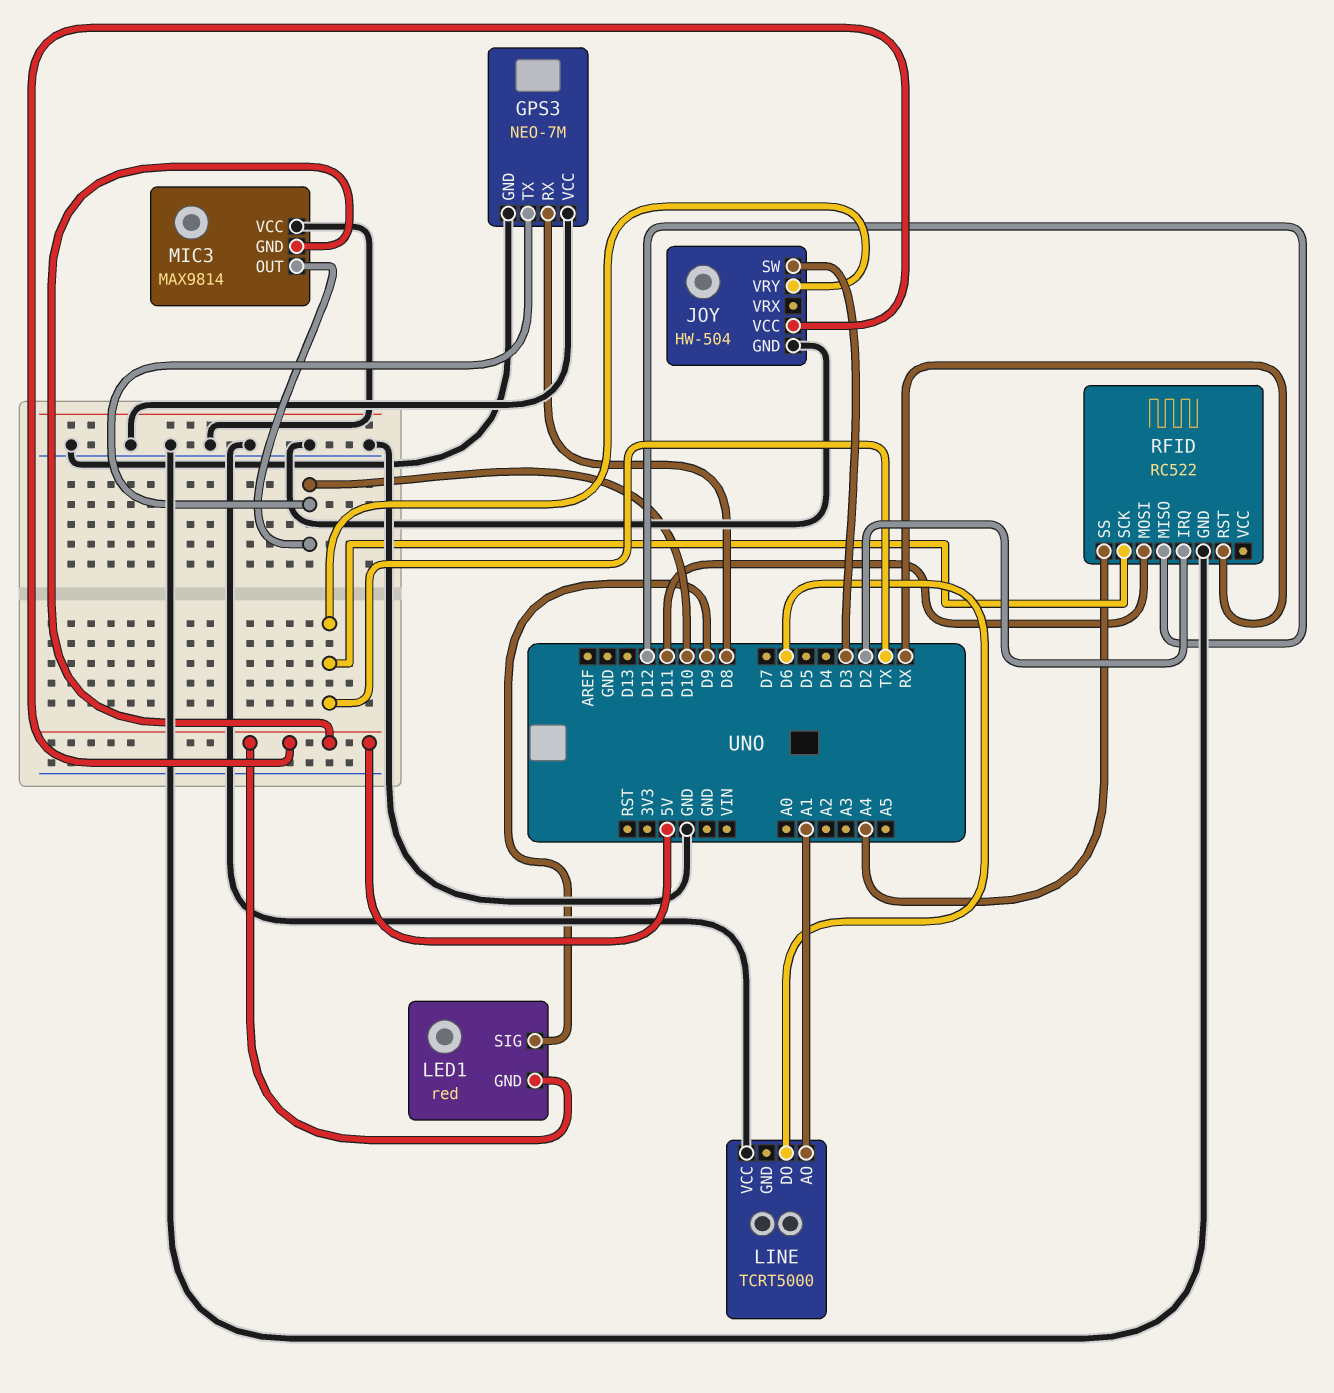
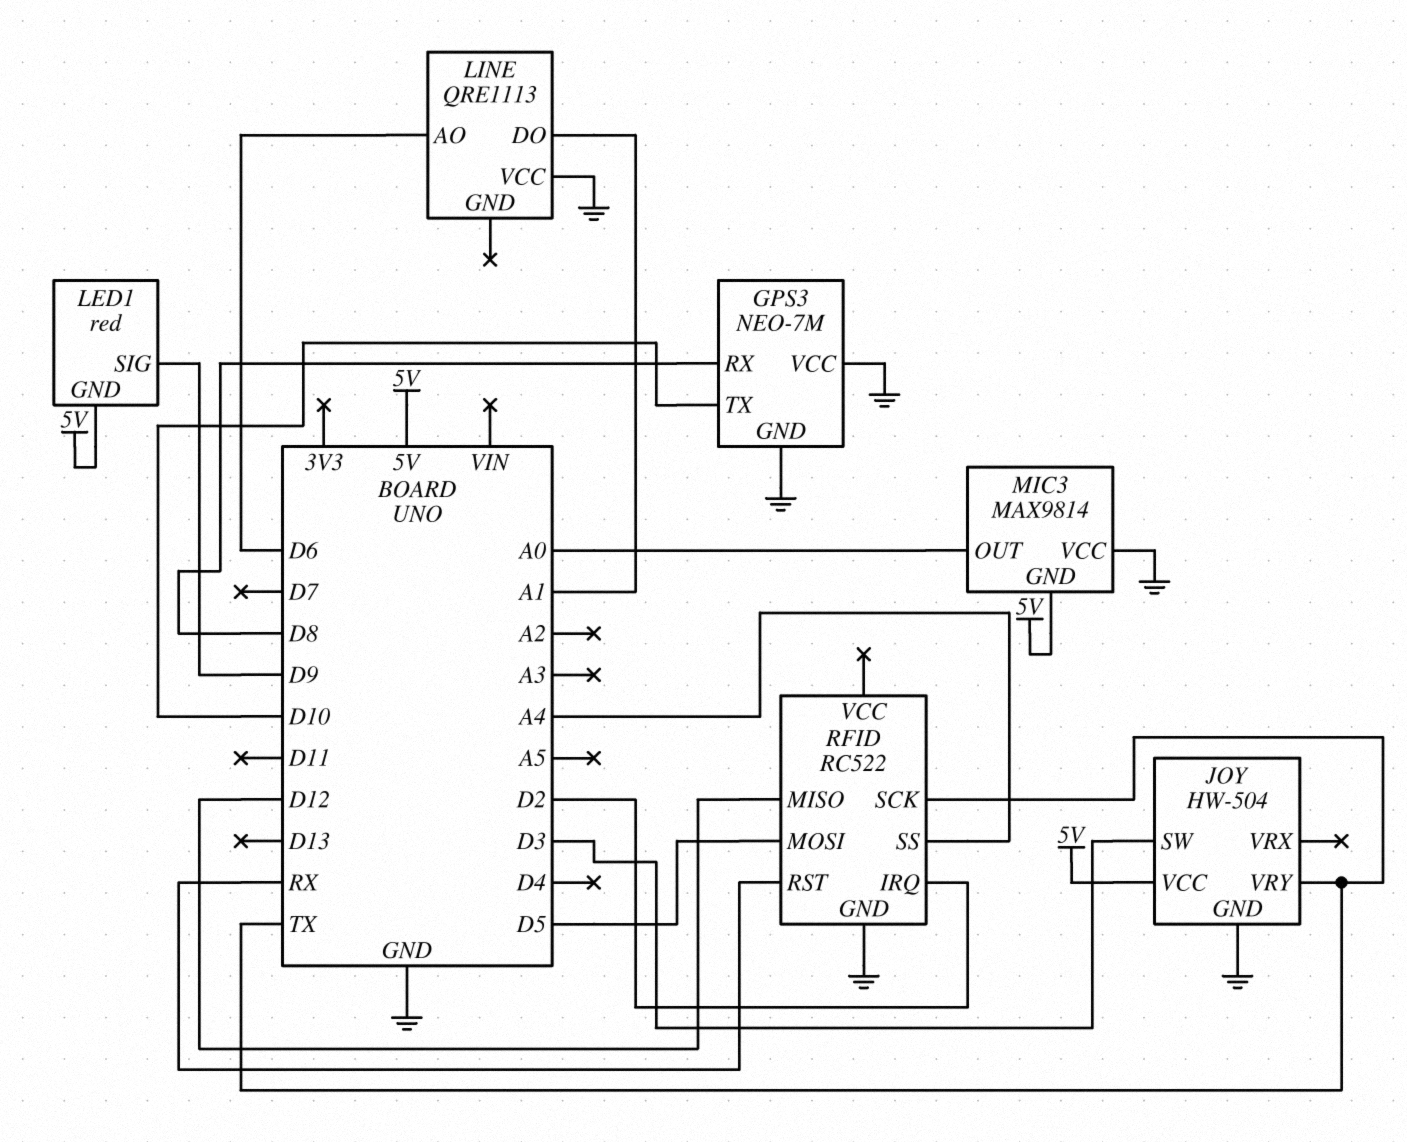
LINE: TCRT5000 -> QRE1113
LINE pin AO: A1 -> D6
LINE pin DO: D6 -> A1
MIC3 pin OUT: D10 -> A0
RFID pin MOSI: D11 -> D5

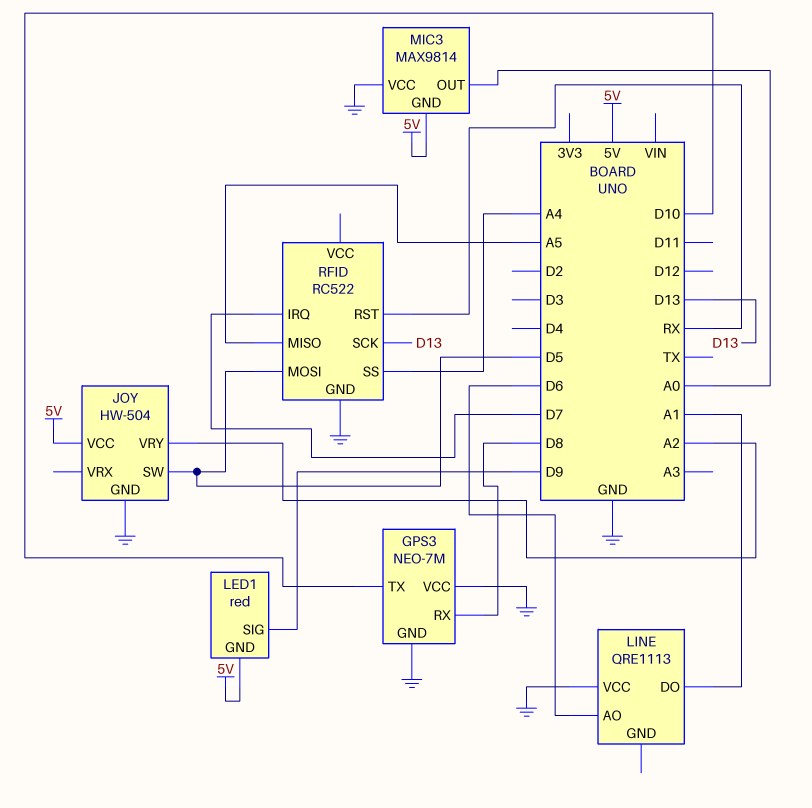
JOY pin SW: D3 -> D5
JOY pin VRY: TX -> A2
RFID pin IRQ: D2 -> D7
RFID pin MISO: D12 -> A5
RFID pin SCK: TX -> D13

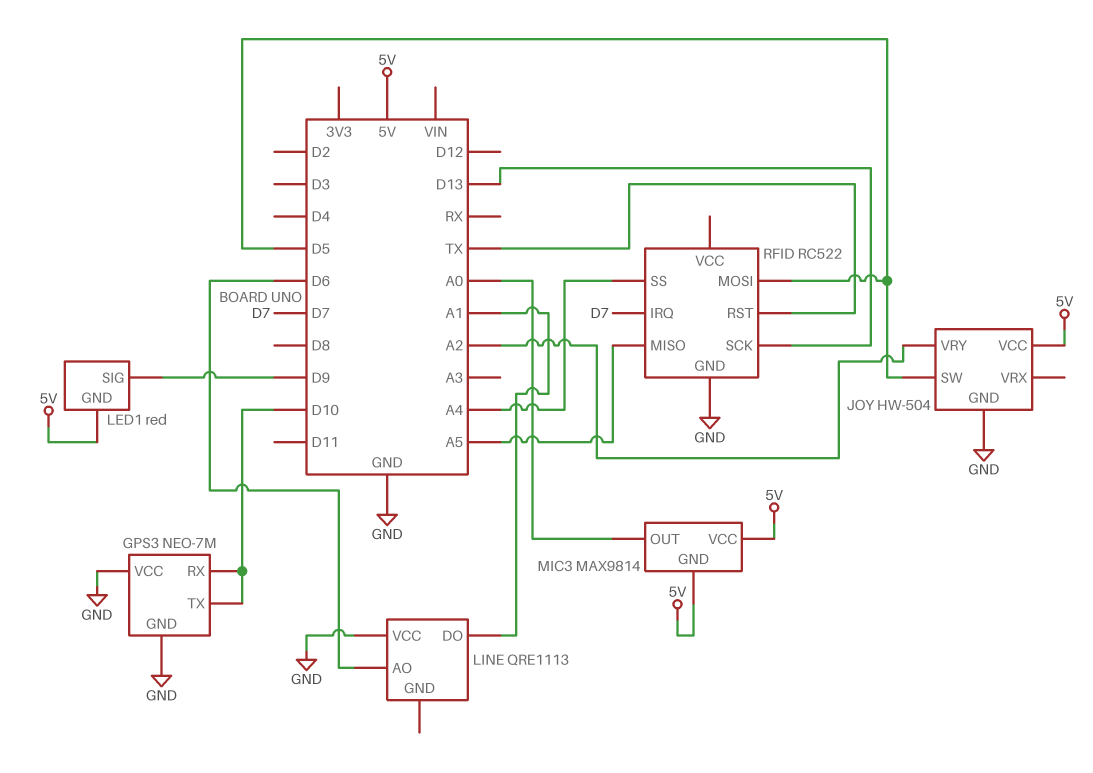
GPS3 pin RX: D8 -> D10
MIC3 pin VCC: GND -> 5V
RFID pin RST: RX -> TX

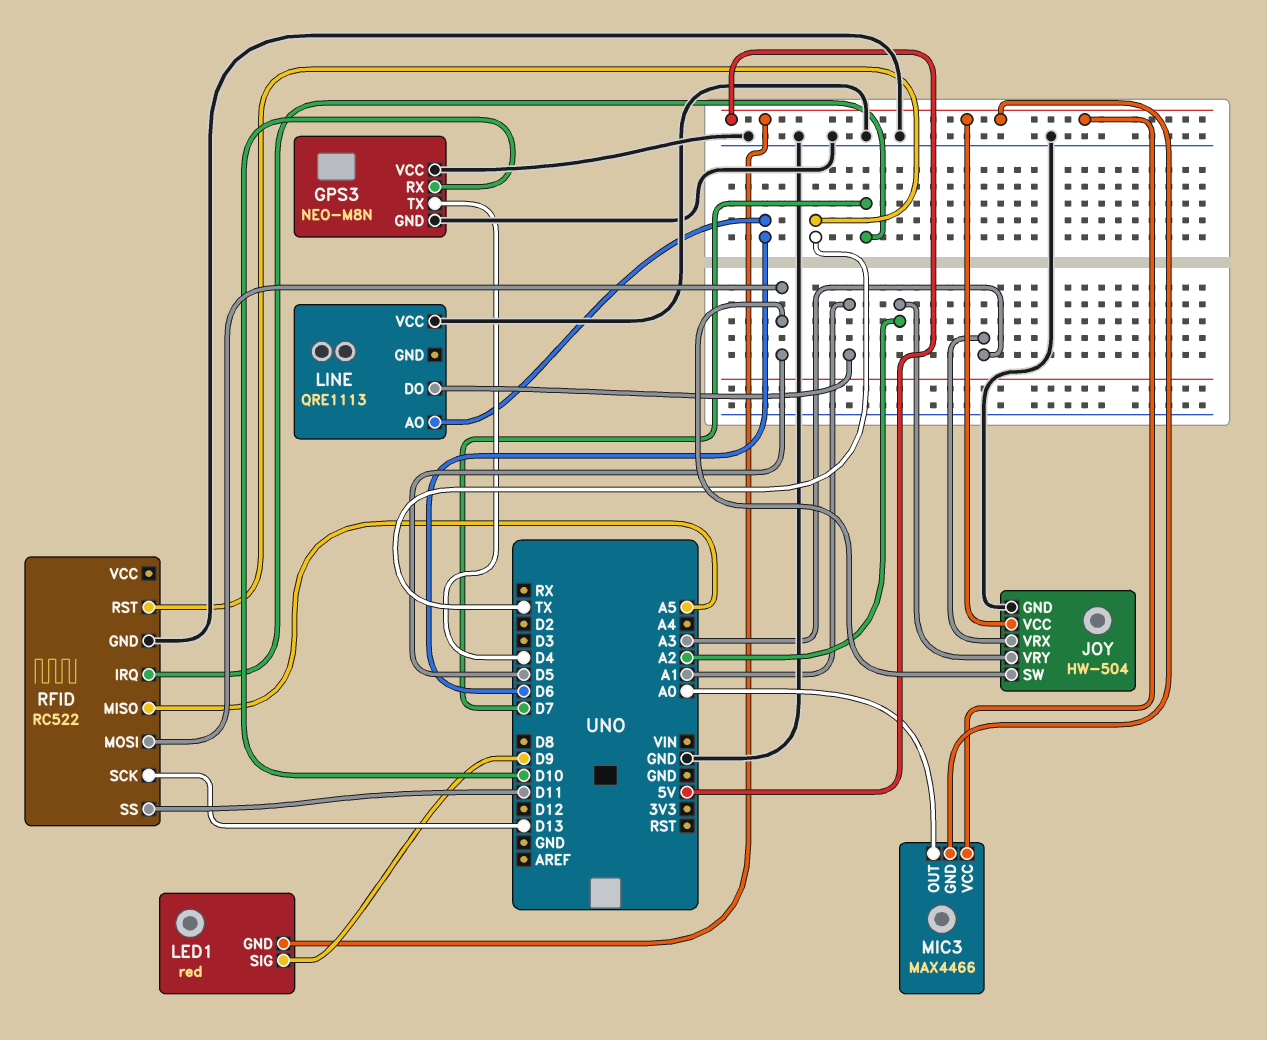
GPS3: NEO-7M -> NEO-M8N
GPS3 pin TX: D10 -> D4
JOY pin VRX: none -> A3
MIC3: MAX9814 -> MAX4466
RFID pin SS: A4 -> D11

